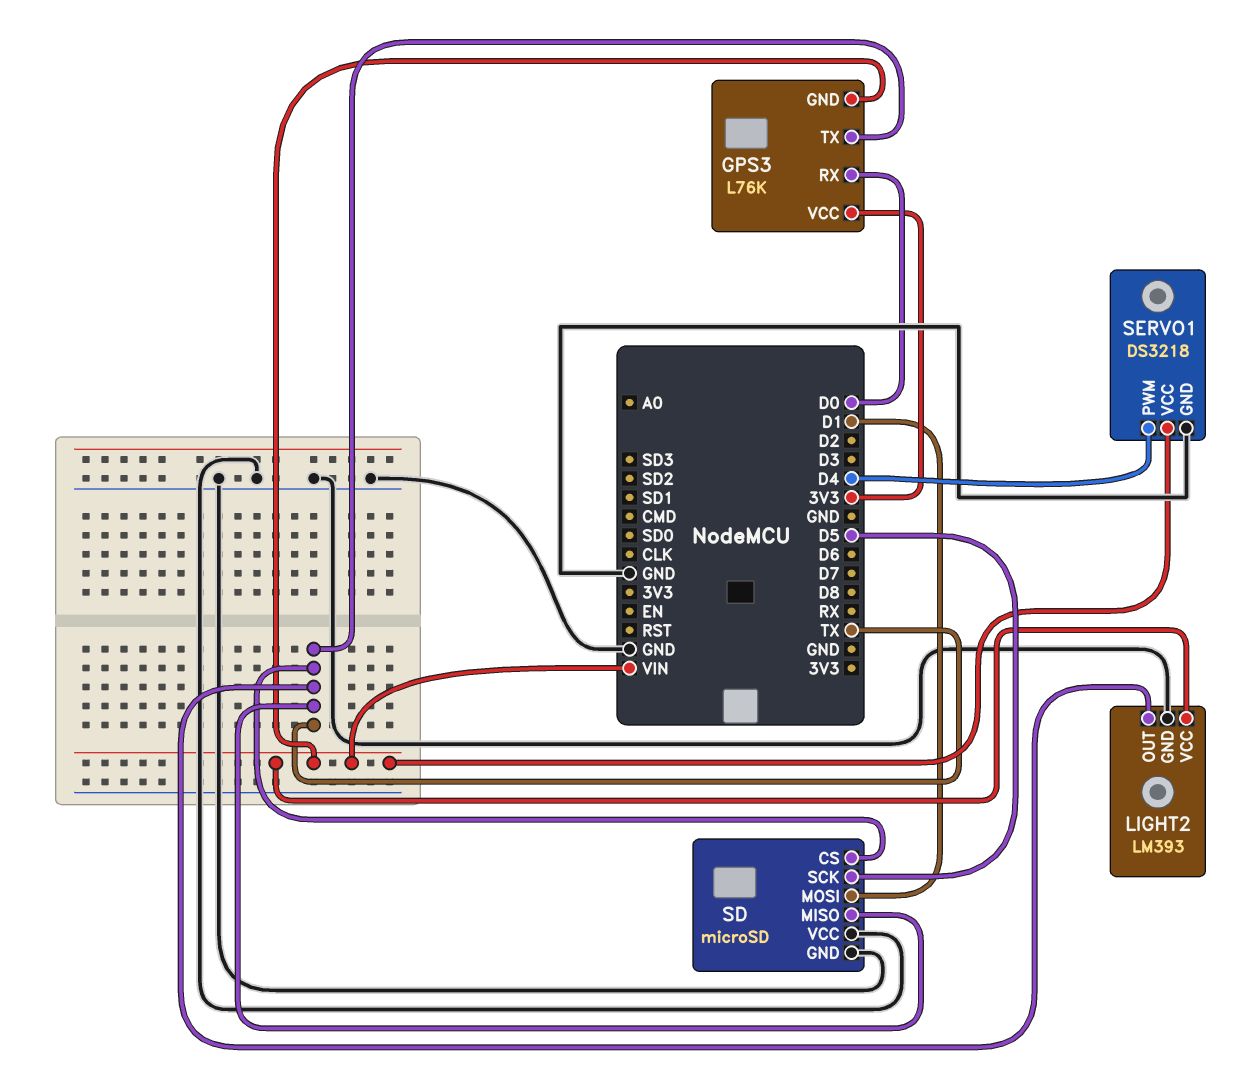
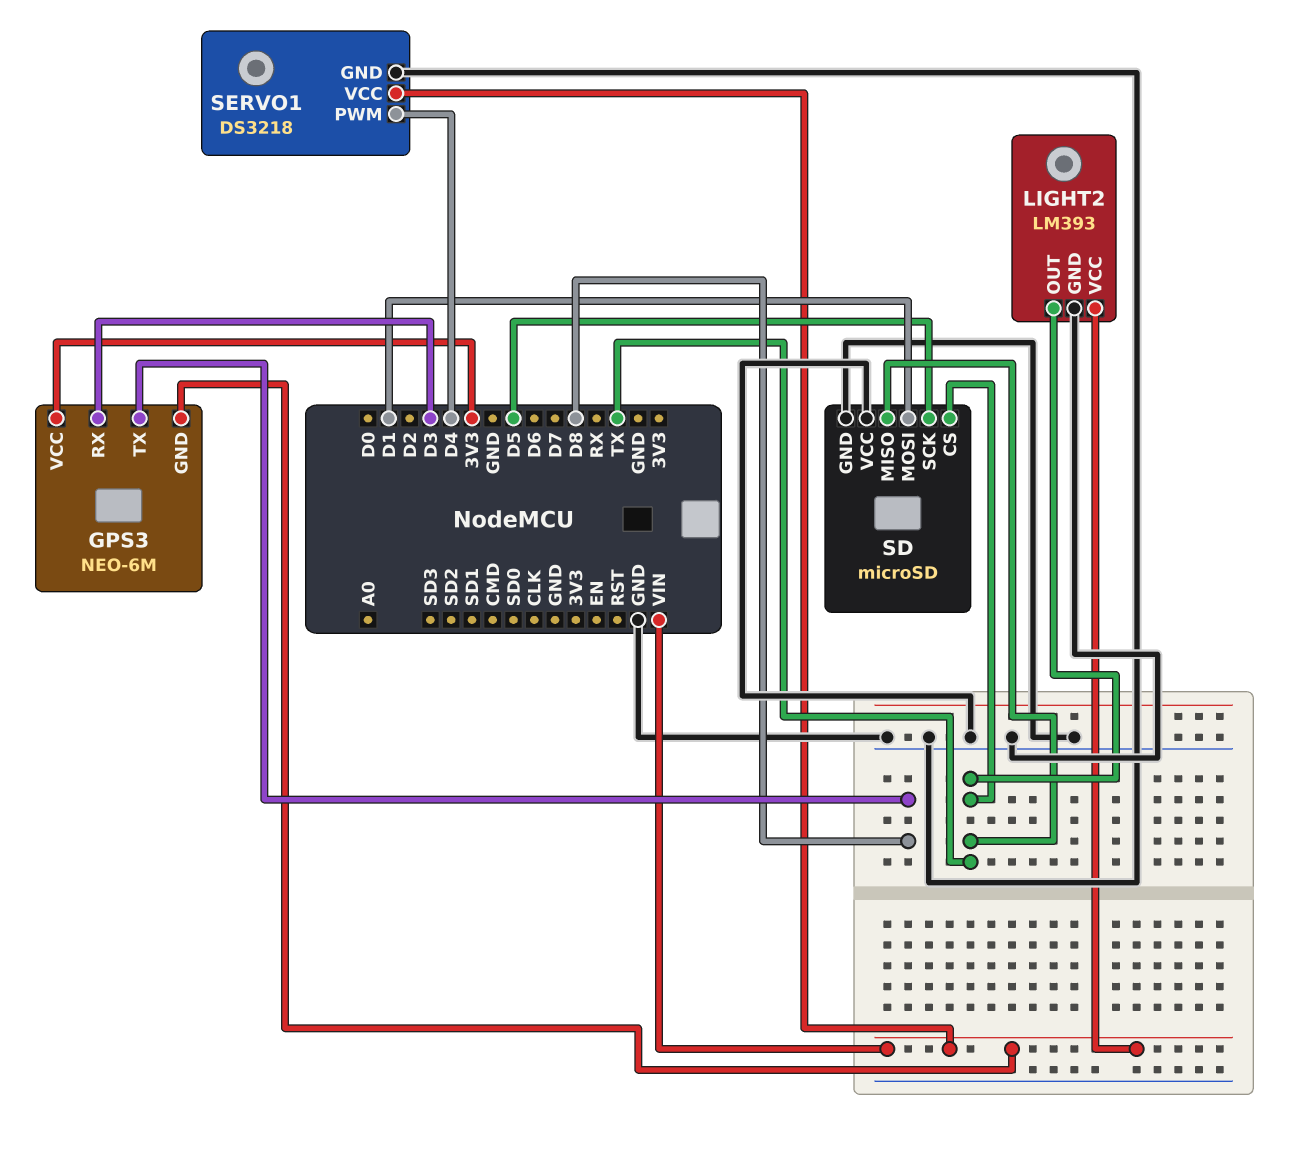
GPS3: L76K -> NEO-6M
GPS3 pin RX: D0 -> D3
GPS3 pin TX: TX -> D8

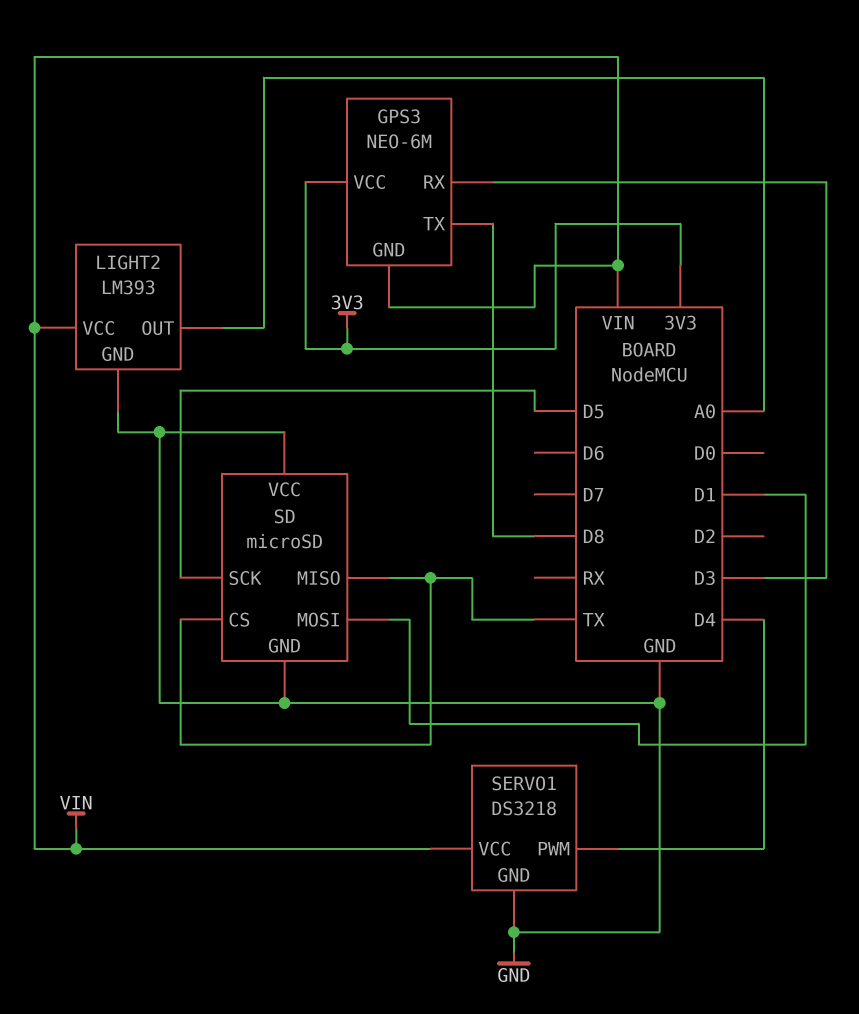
LIGHT2 pin OUT: TX -> A0

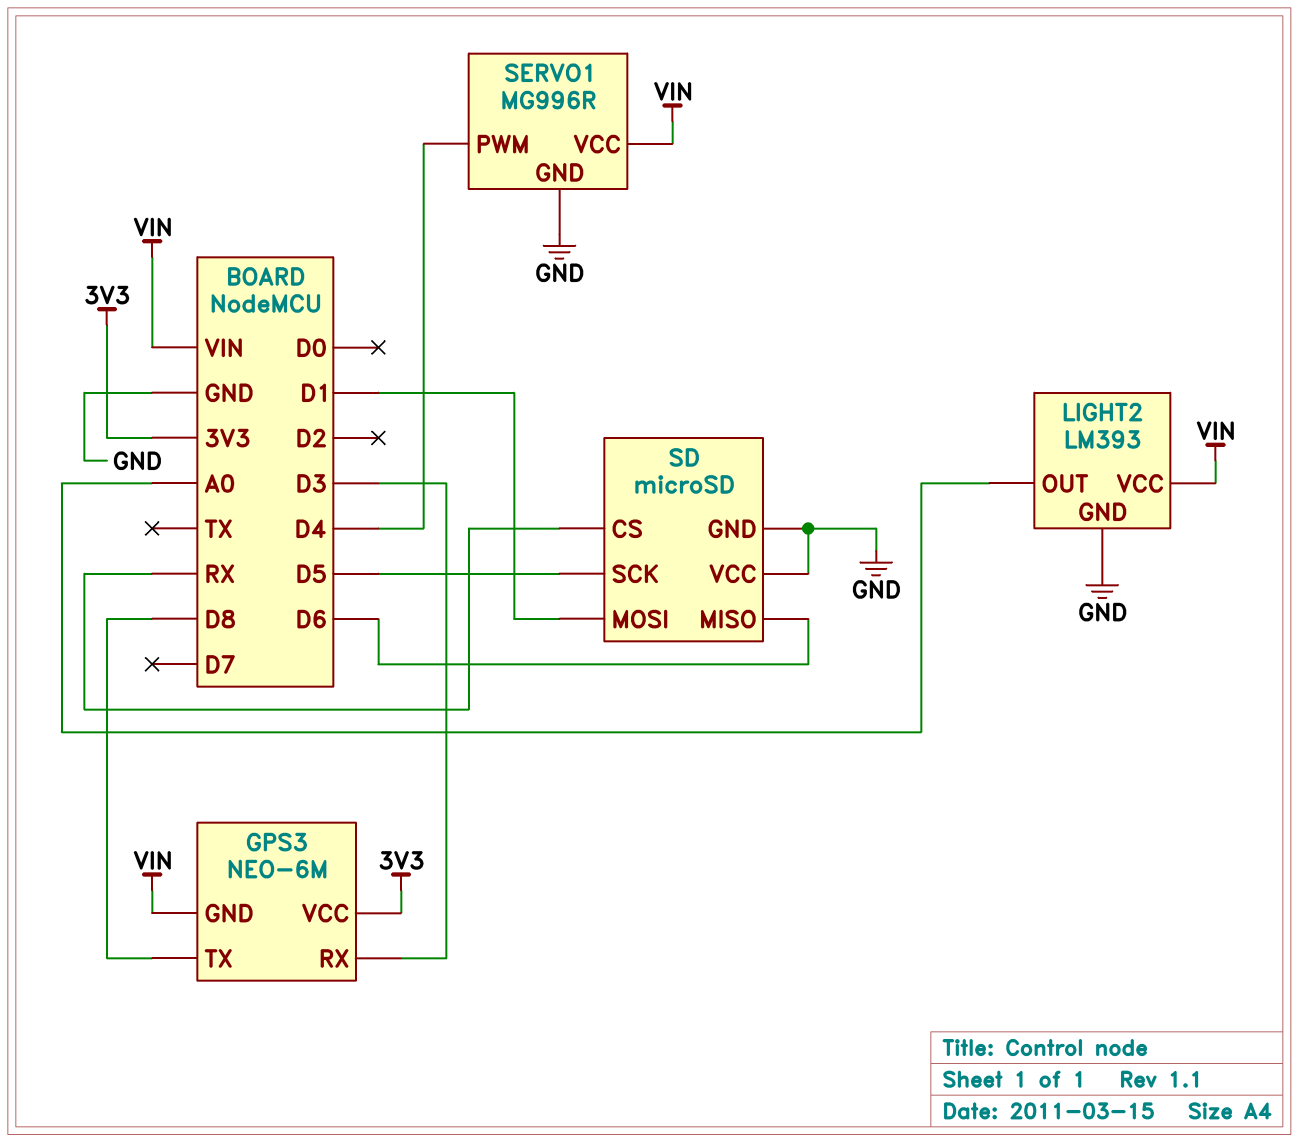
SD pin CS: TX -> RX
SD pin MISO: TX -> D6
SERVO1: DS3218 -> MG996R

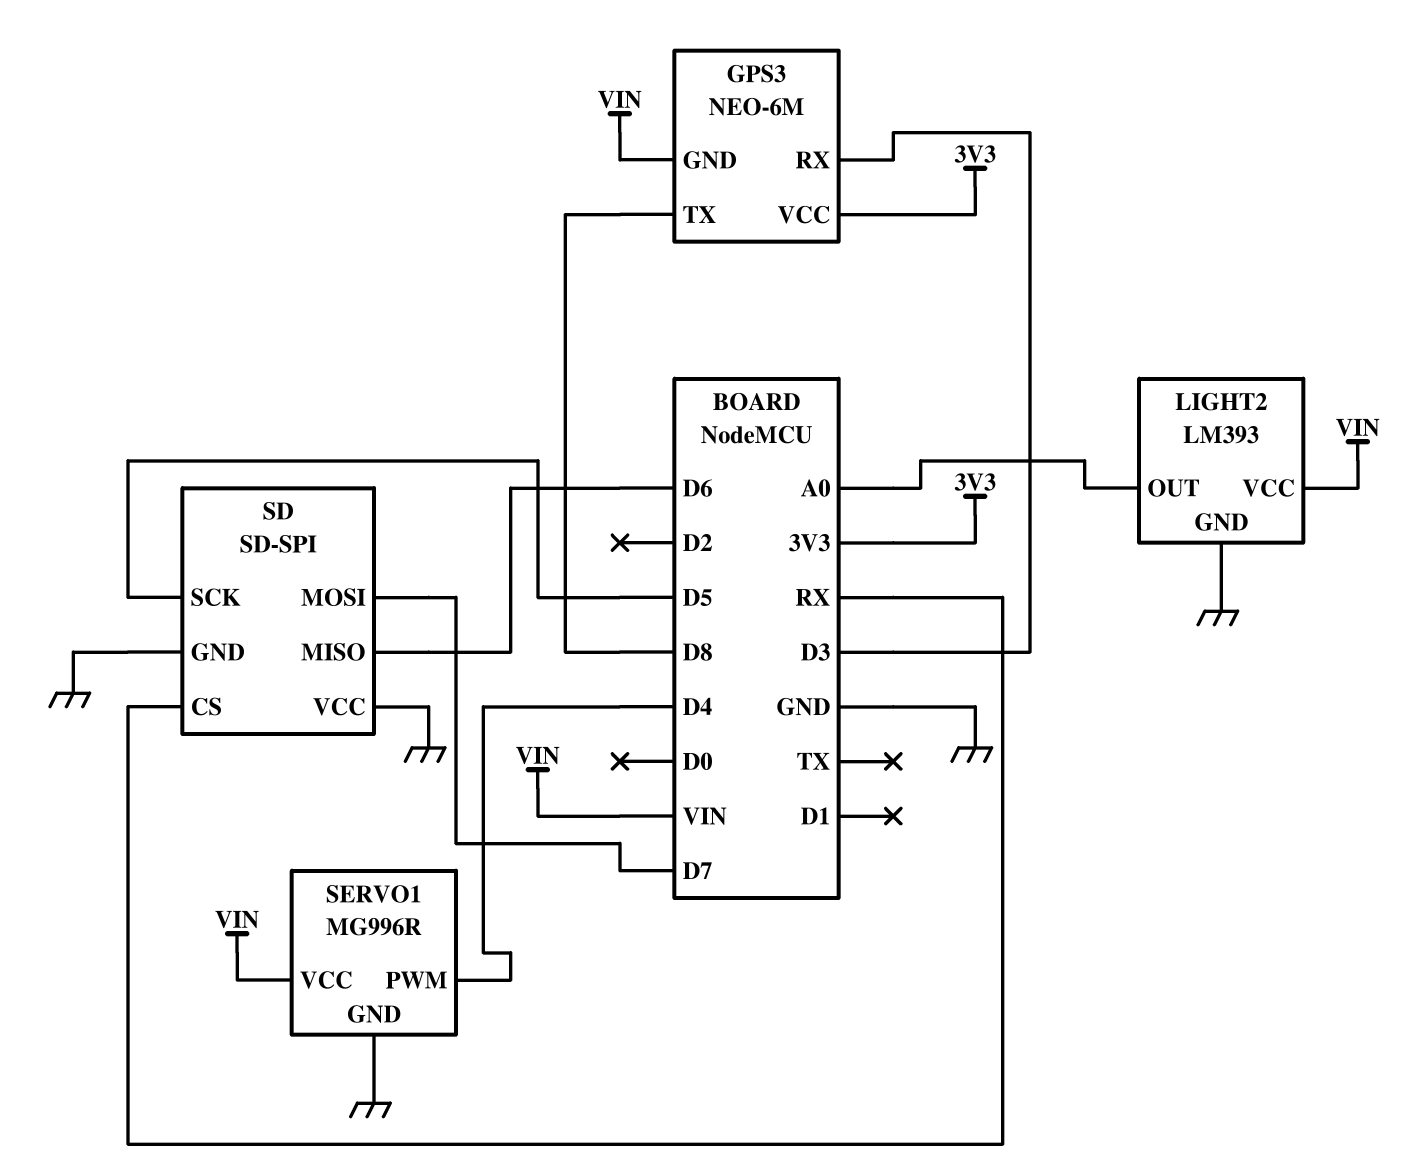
SD: microSD -> SD-SPI
SD pin MOSI: D1 -> D7

